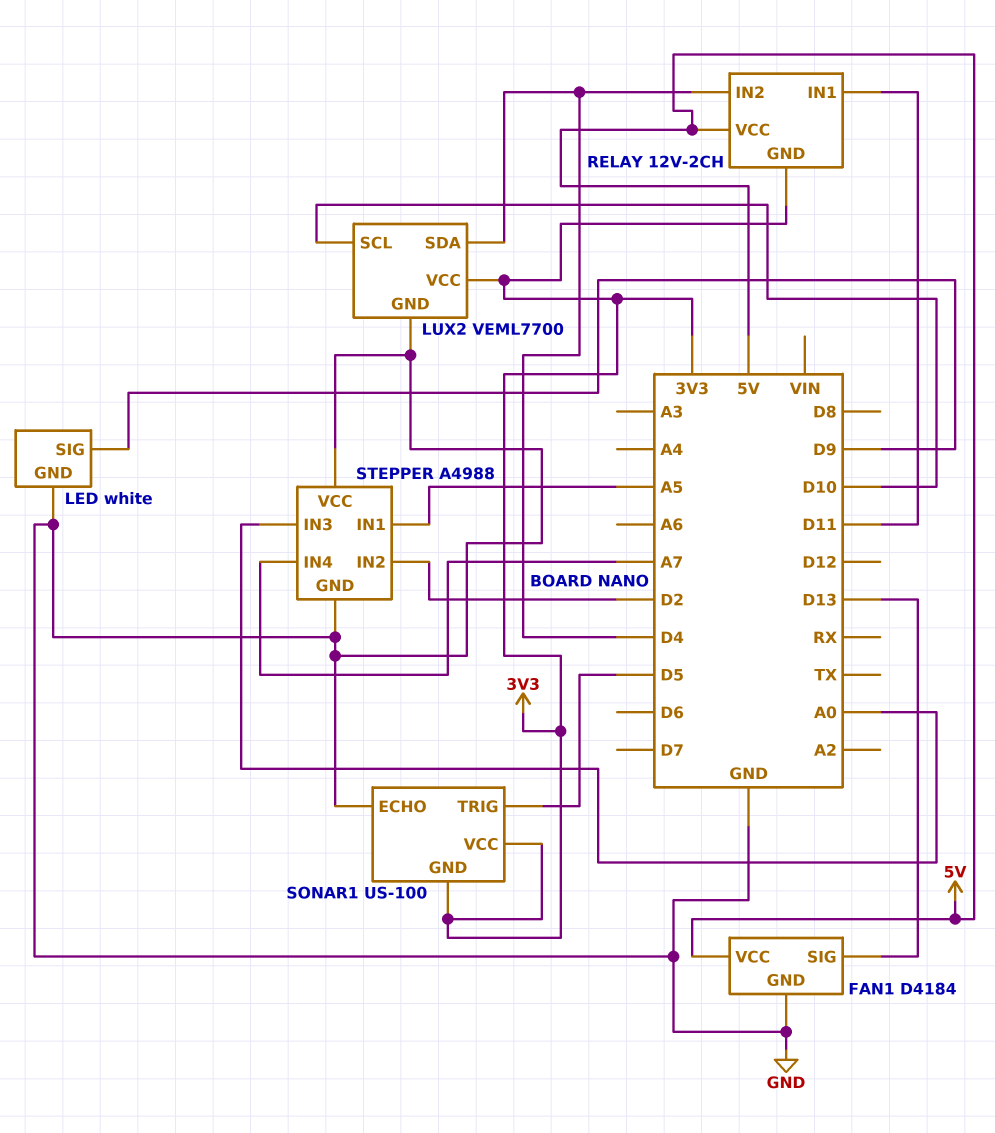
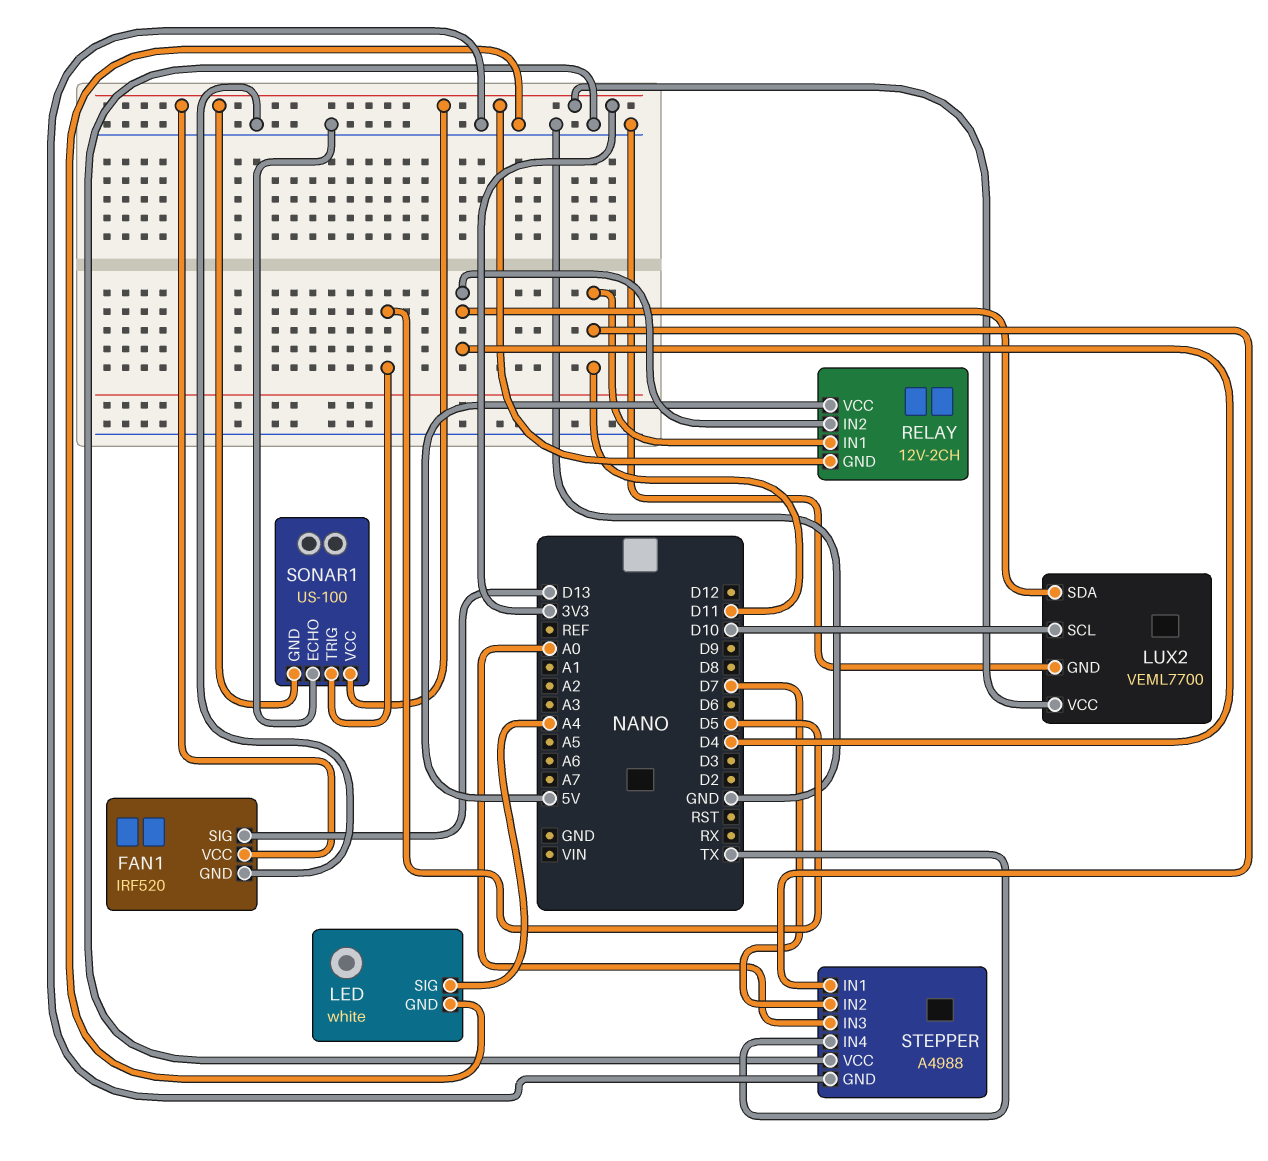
FAN1: D4184 -> IRF520
FAN1 pin VCC: 5V -> 3V3
LED pin SIG: D9 -> A4
STEPPER pin IN1: A5 -> D11
STEPPER pin IN2: D2 -> D7
STEPPER pin IN4: A7 -> TX

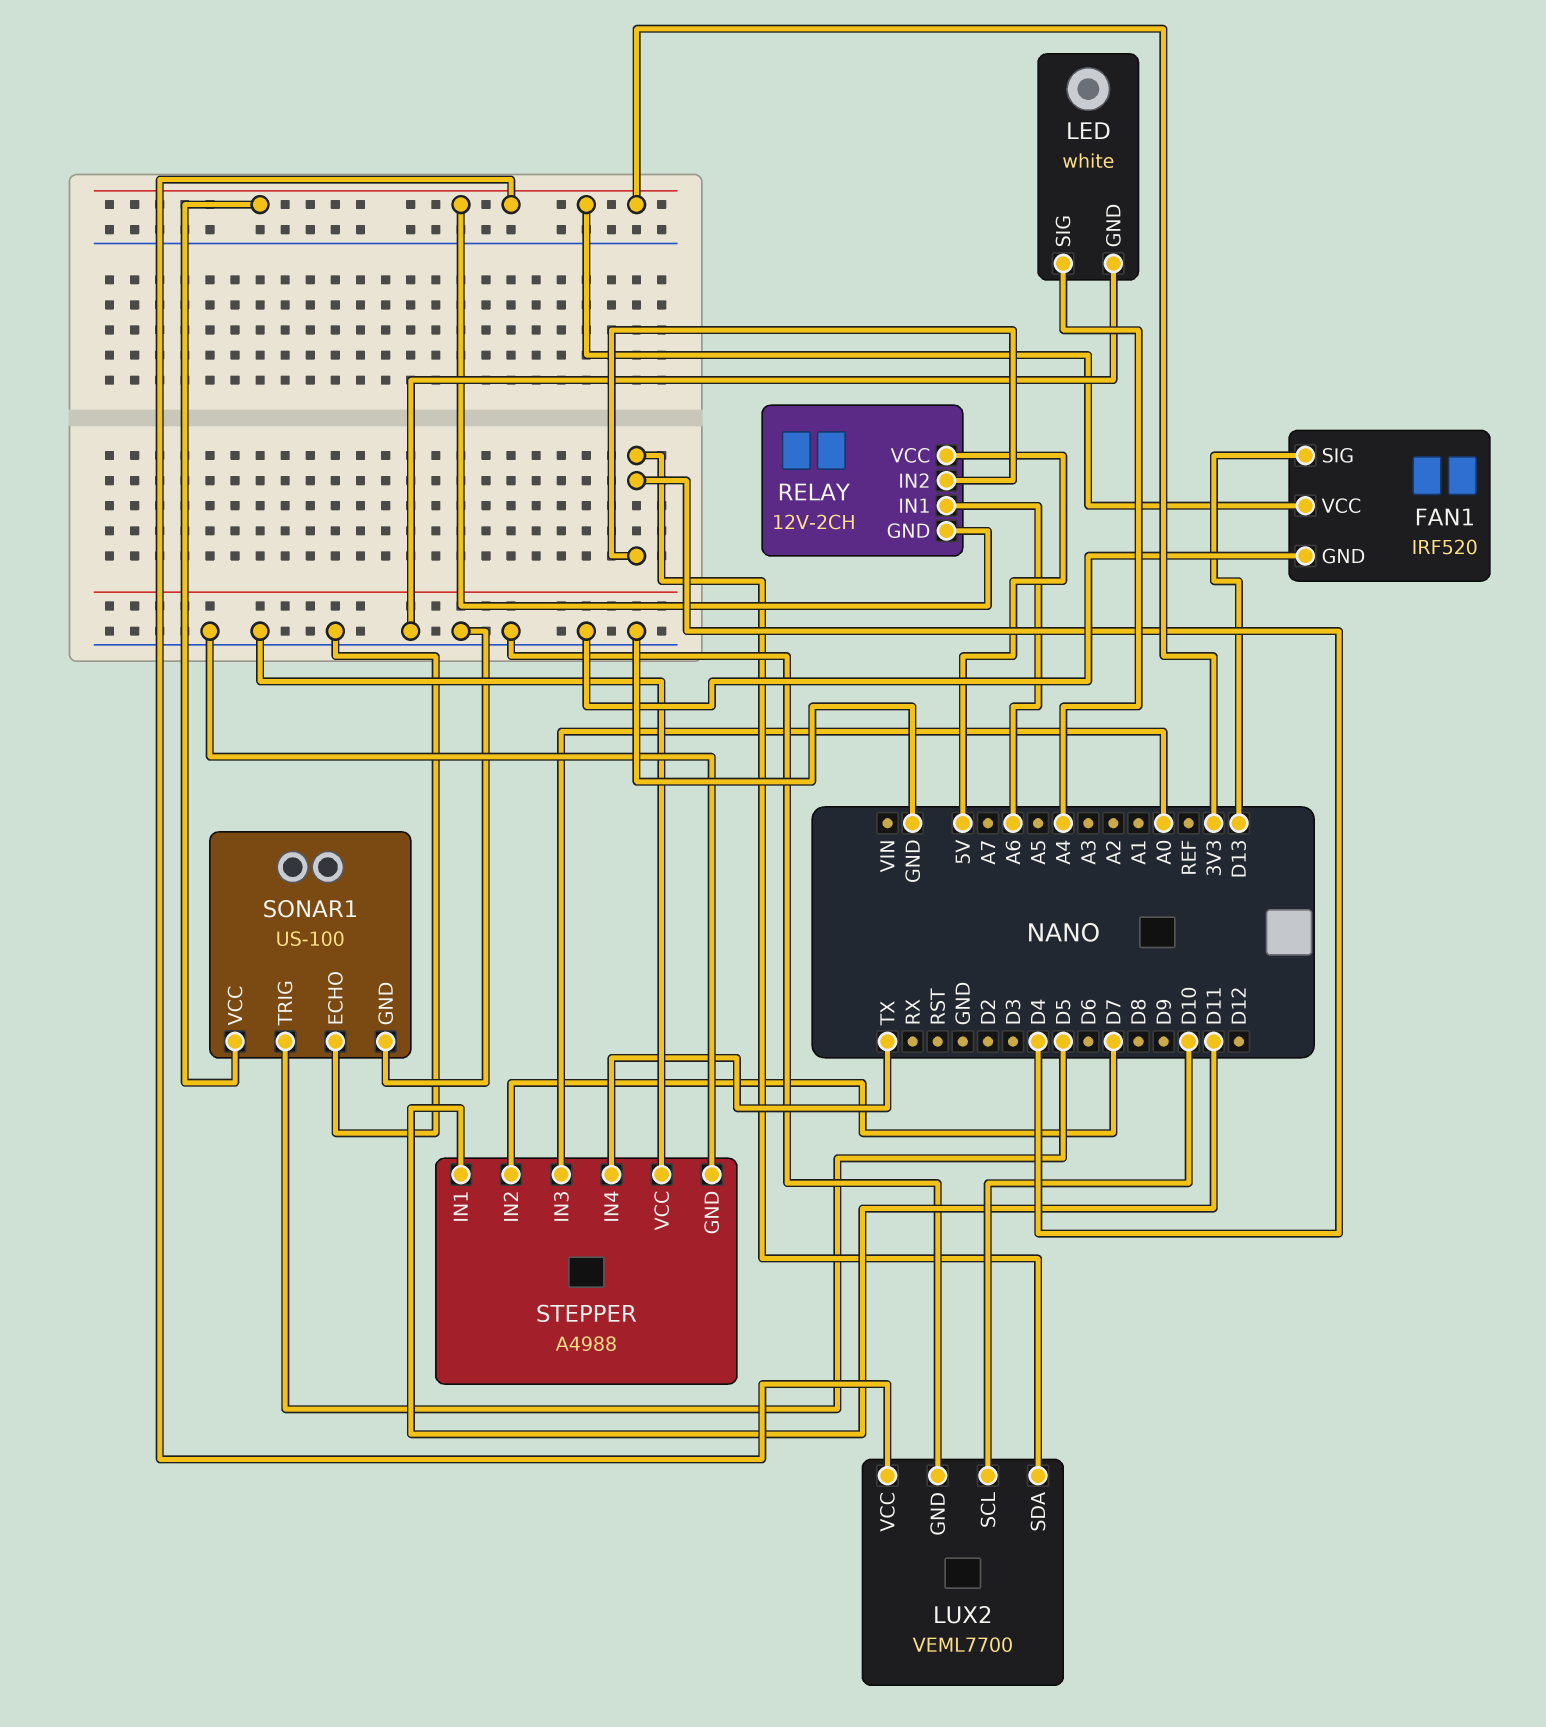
RELAY pin IN1: D11 -> A6
SONAR1 pin GND: 3V3 -> GND

